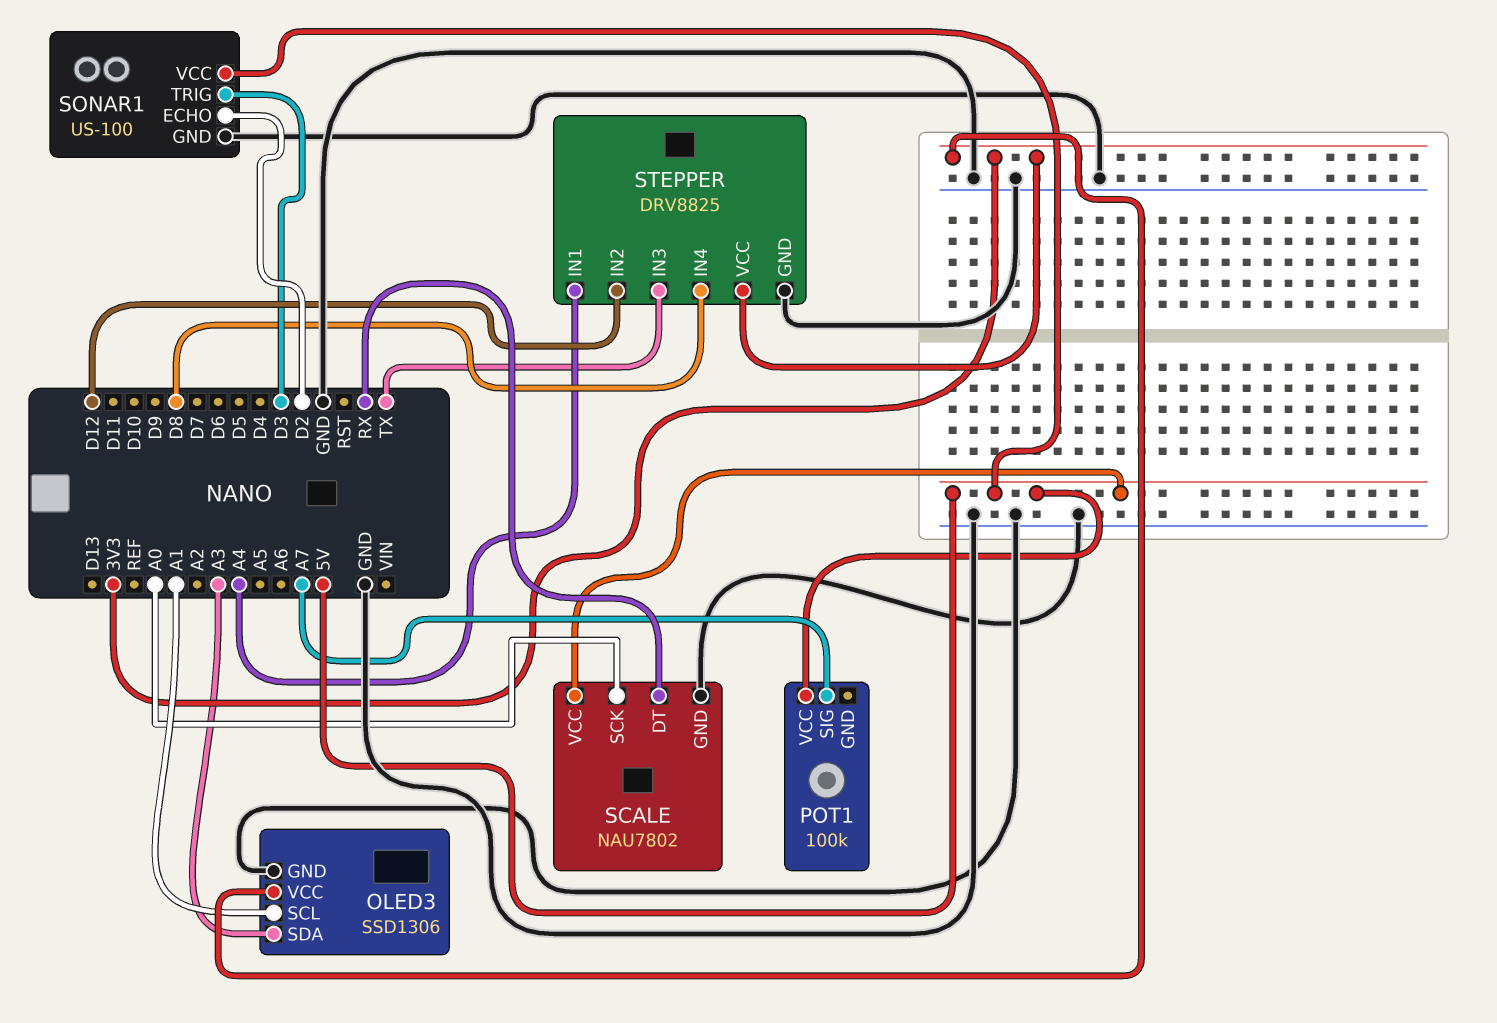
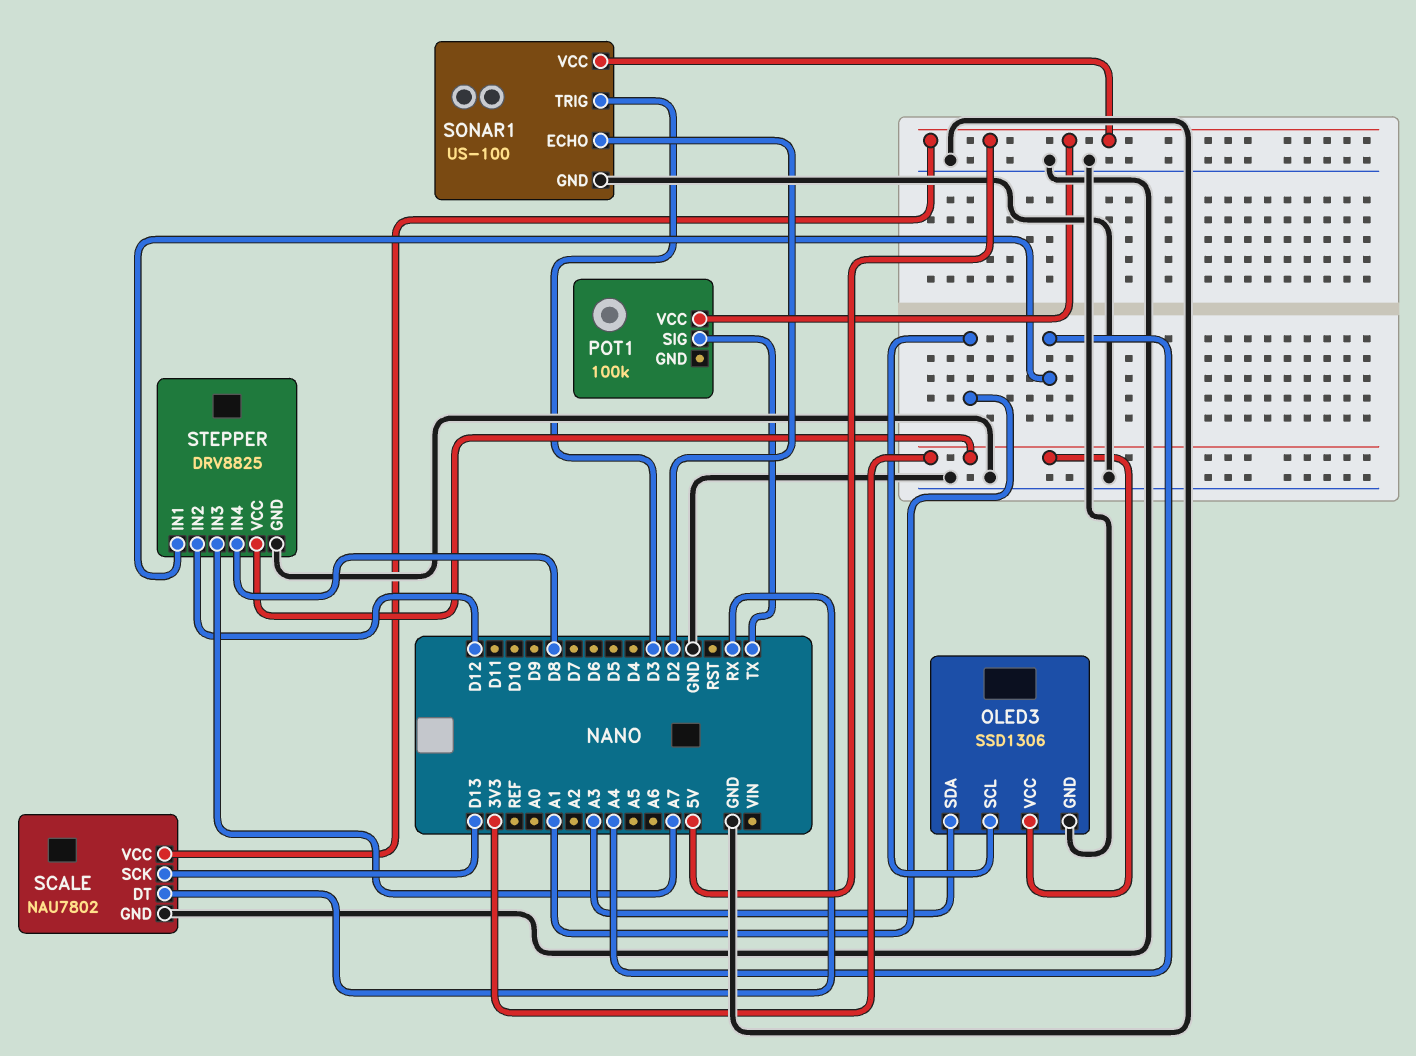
POT1 pin SIG: A7 -> TX
SCALE pin SCK: A0 -> D13
STEPPER pin IN3: TX -> A7

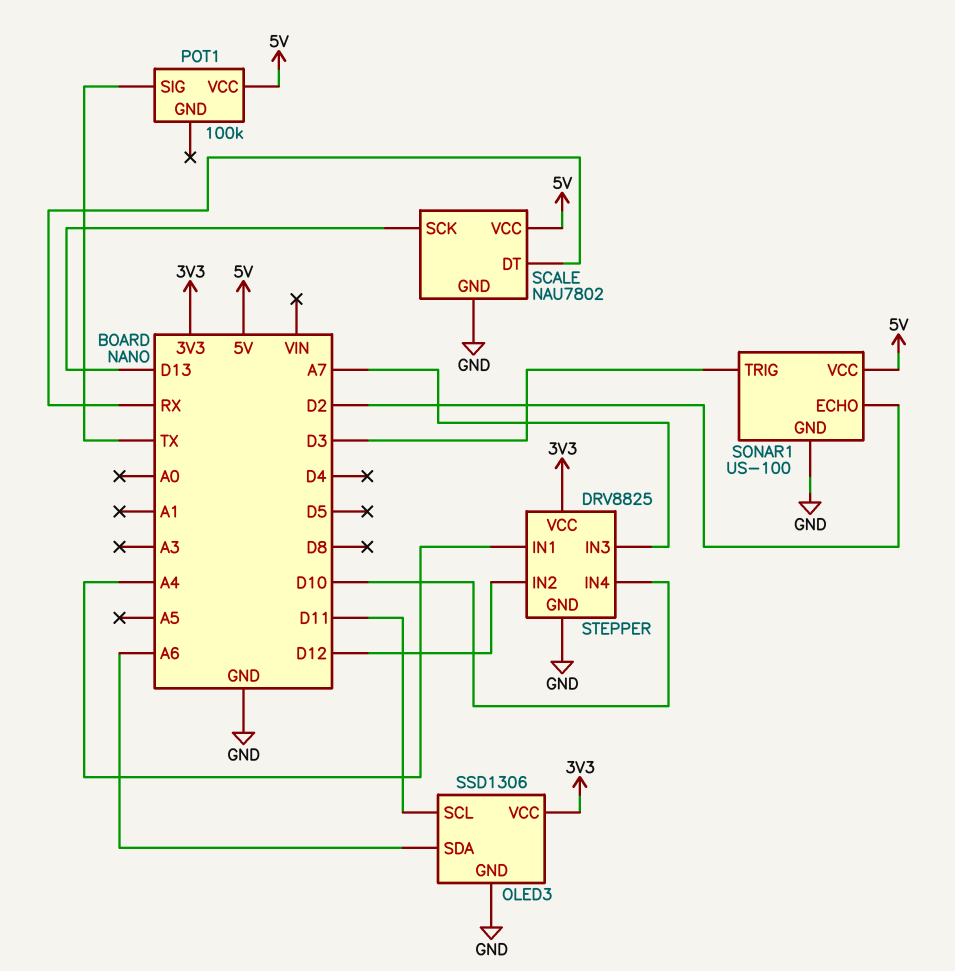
OLED3 pin SCL: A1 -> D11
OLED3 pin SDA: A3 -> A6
STEPPER pin IN4: D8 -> D10

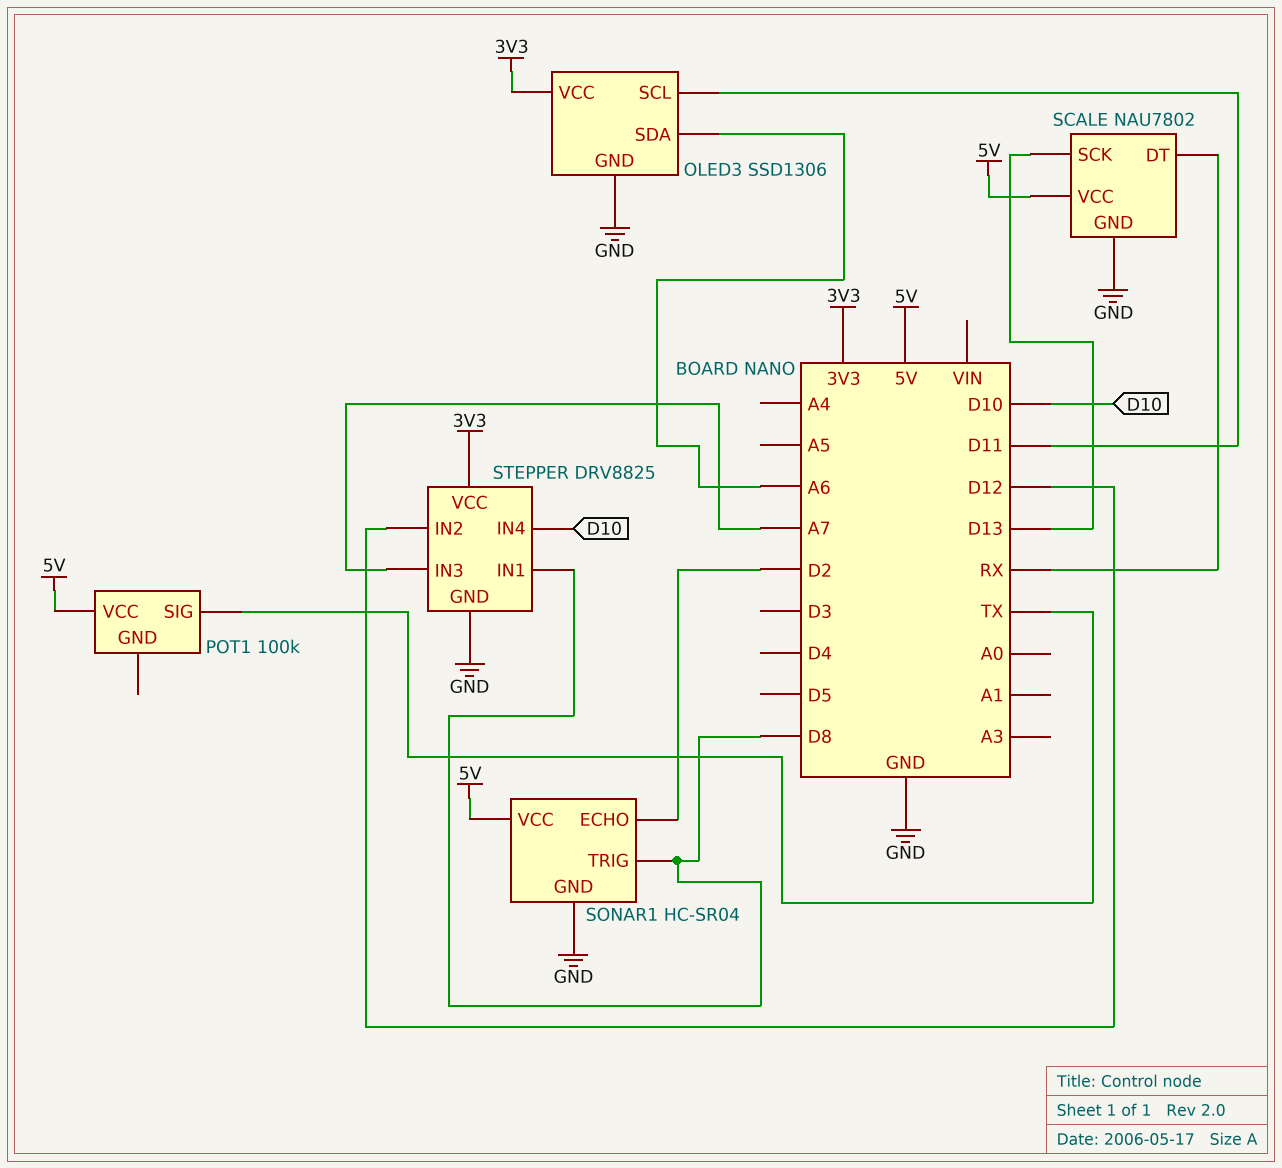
SONAR1: US-100 -> HC-SR04
SONAR1 pin TRIG: D3 -> D8
STEPPER pin IN1: A4 -> D8

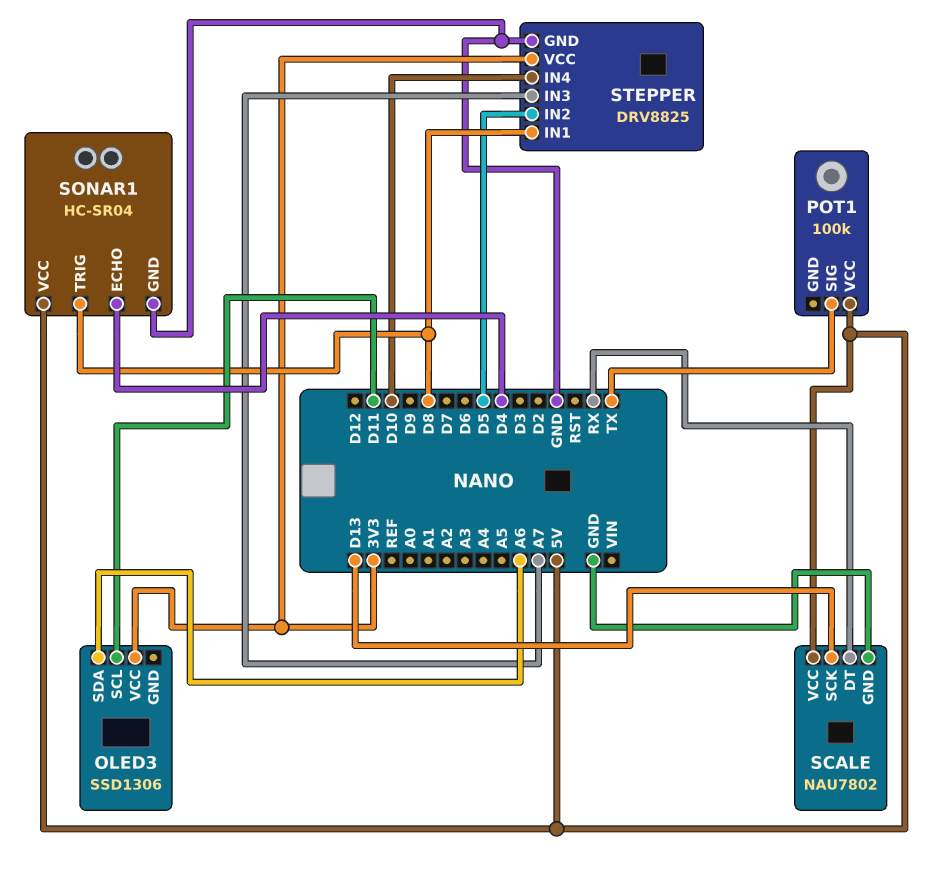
OLED3 pin GND: GND -> none
SONAR1 pin ECHO: D2 -> D4
STEPPER pin IN2: D12 -> D5

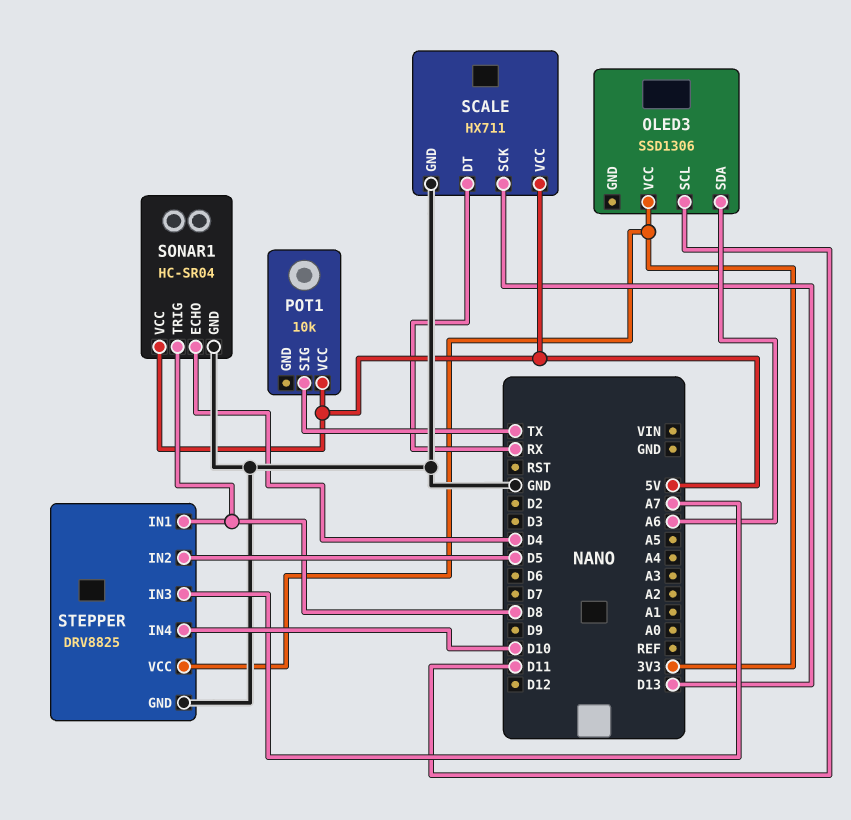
POT1: 100k -> 10k
SCALE: NAU7802 -> HX711

